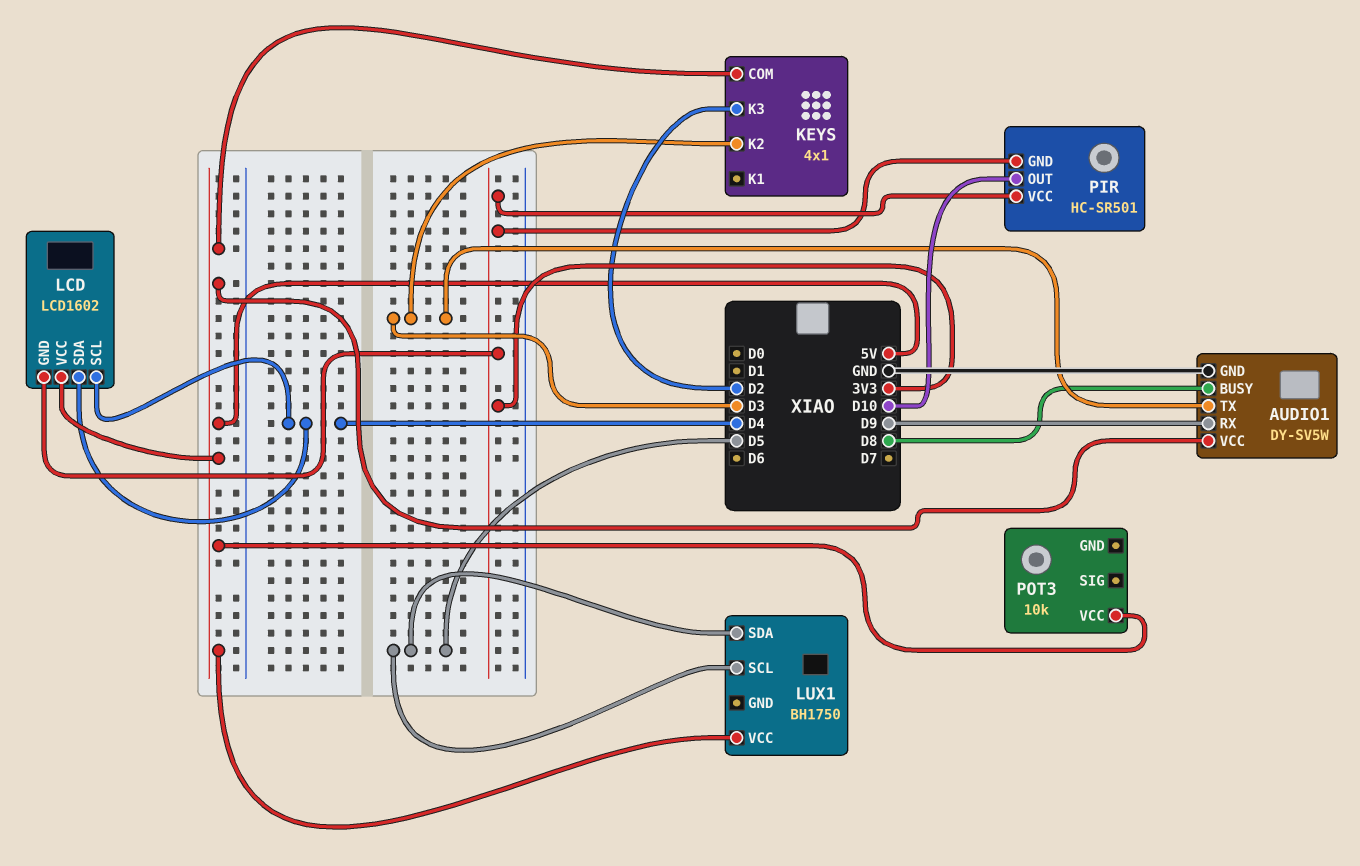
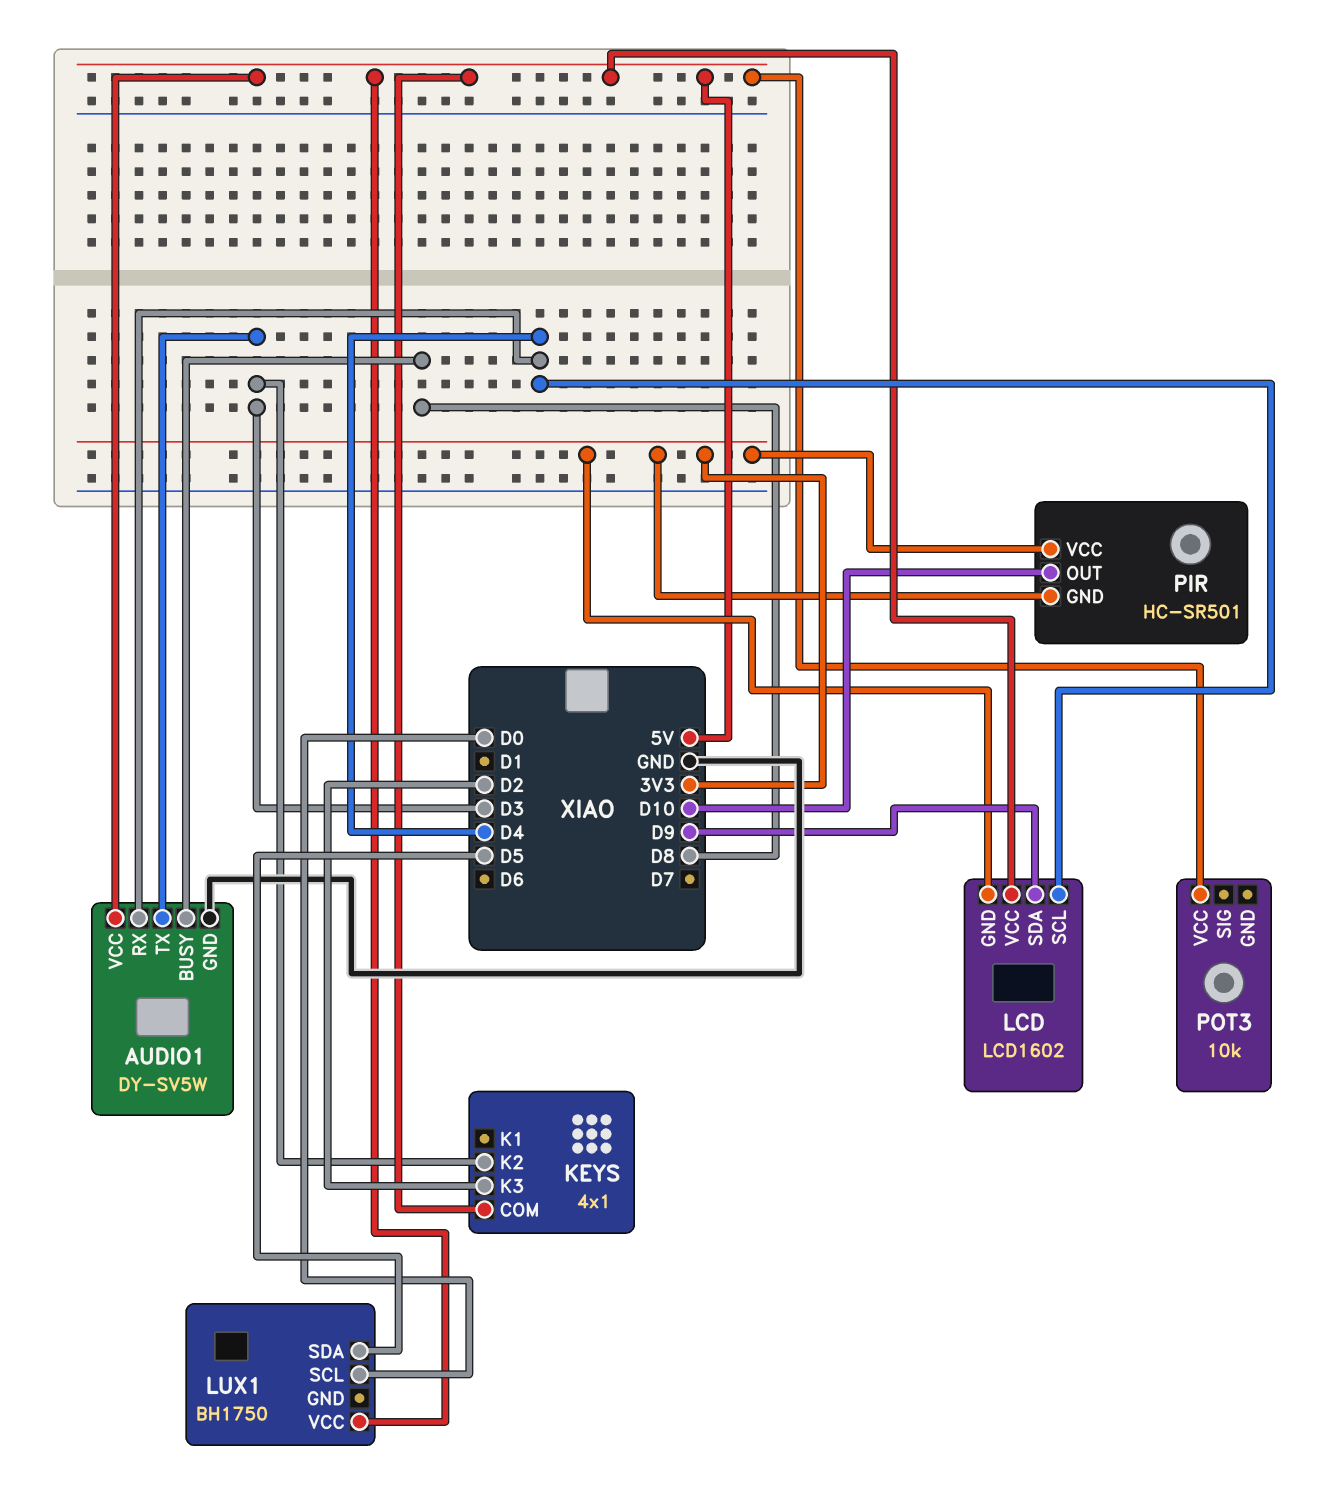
AUDIO1 pin RX: D9 -> D4
LCD pin SDA: D4 -> D9
LUX1 pin SCL: D5 -> D0

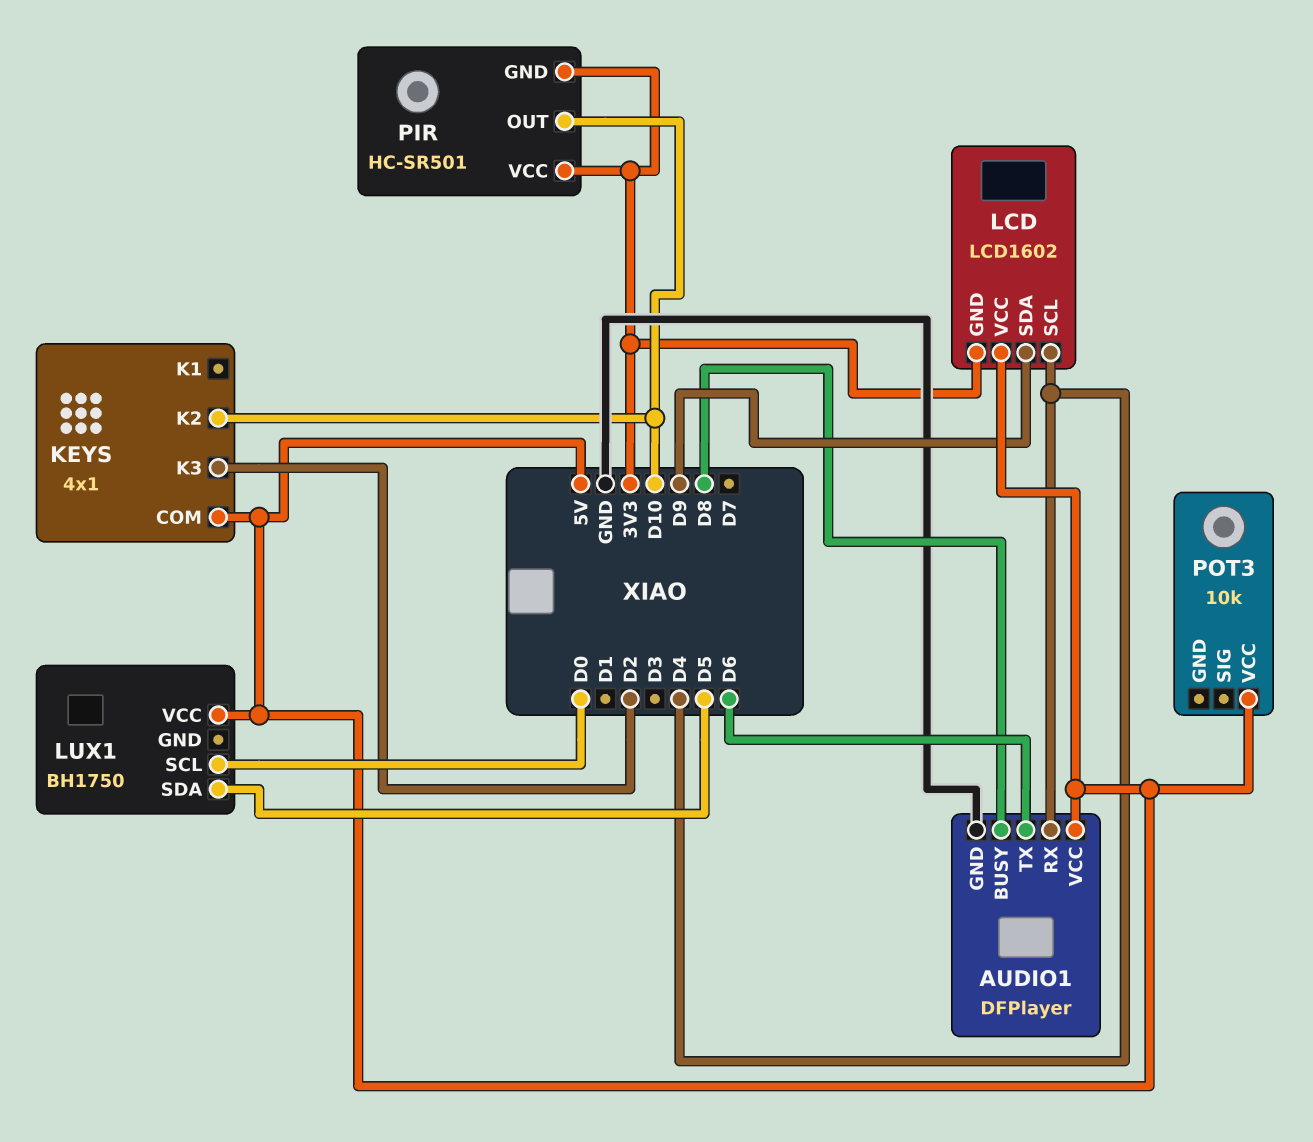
AUDIO1: DY-SV5W -> DFPlayer
AUDIO1 pin TX: D3 -> D6
KEYS pin K2: D3 -> D10

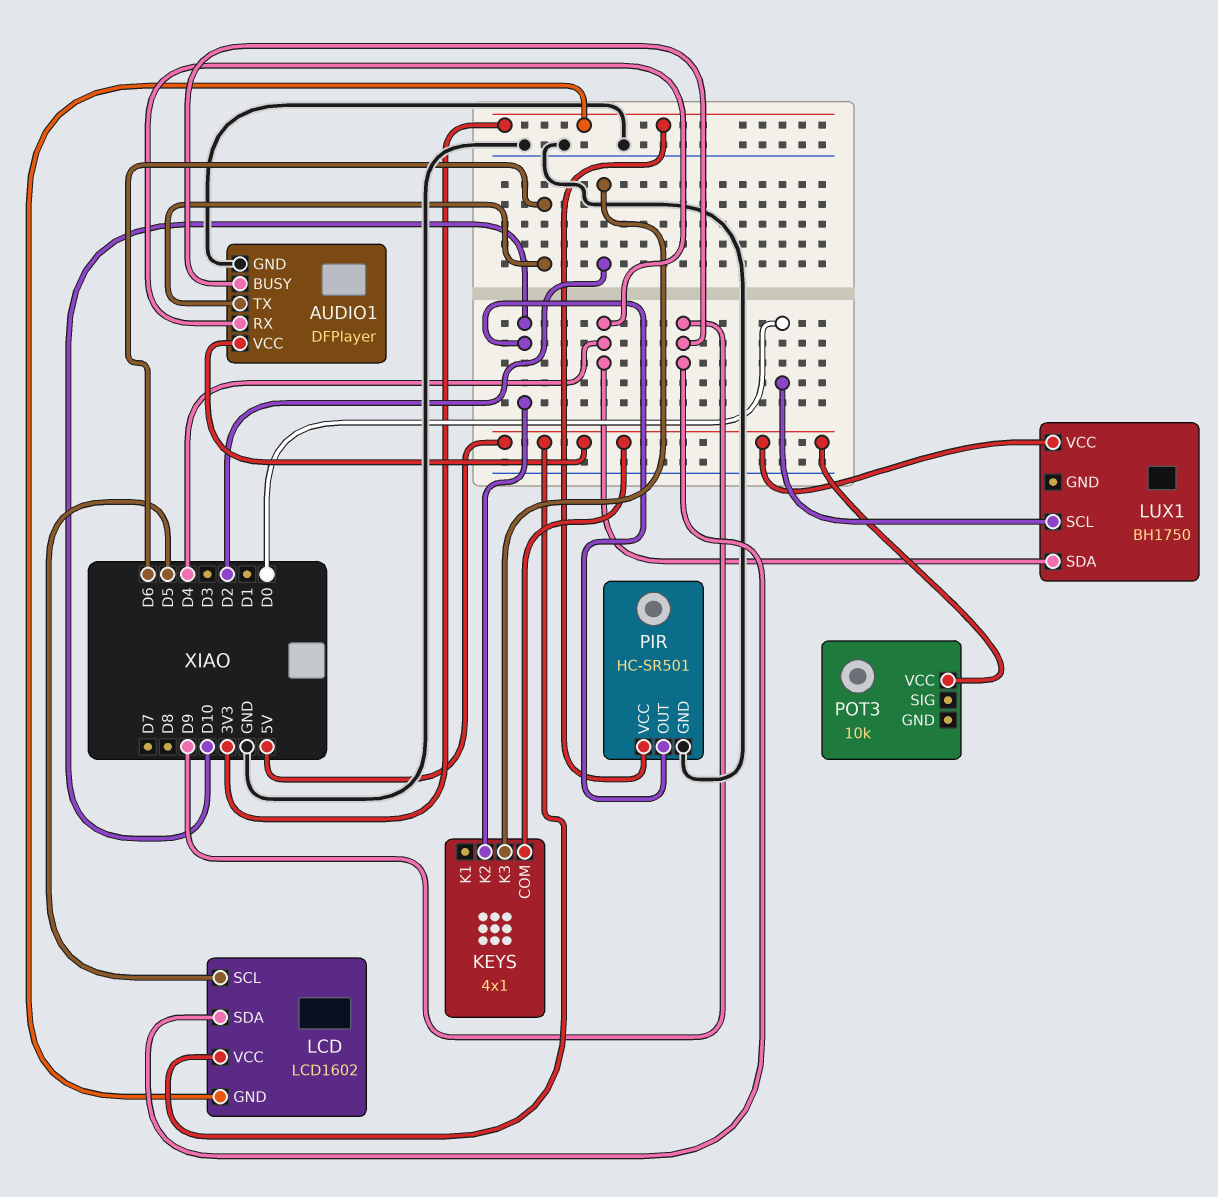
AUDIO1 pin BUSY: D8 -> D9
LCD pin SCL: D4 -> D5
LUX1 pin SDA: D5 -> D4
PIR pin GND: 3V3 -> GND

